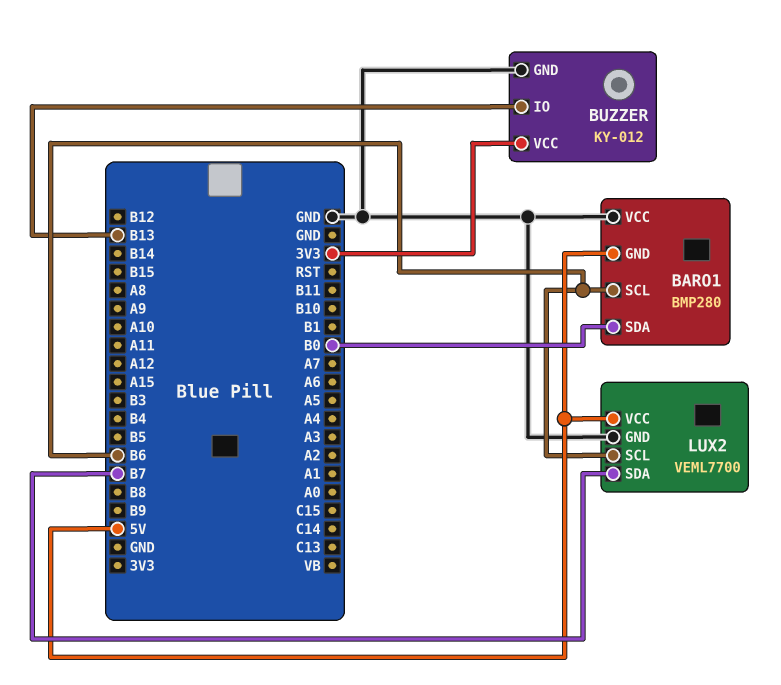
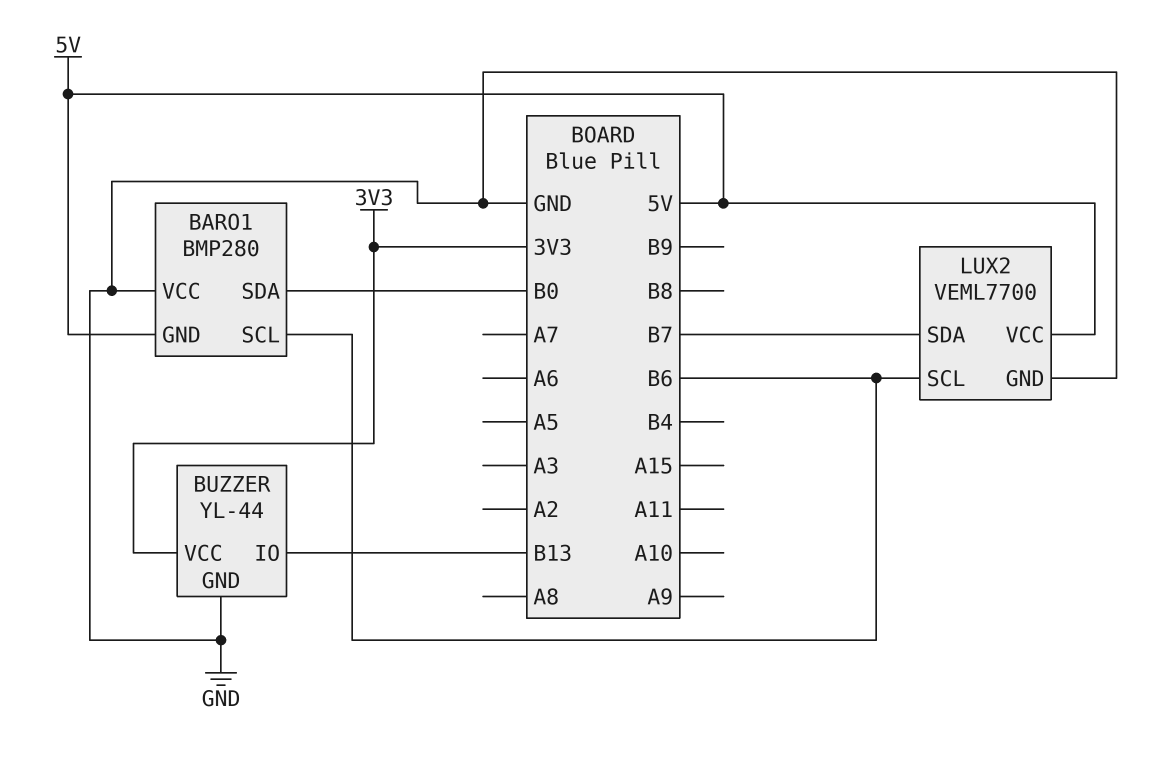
BUZZER: KY-012 -> YL-44

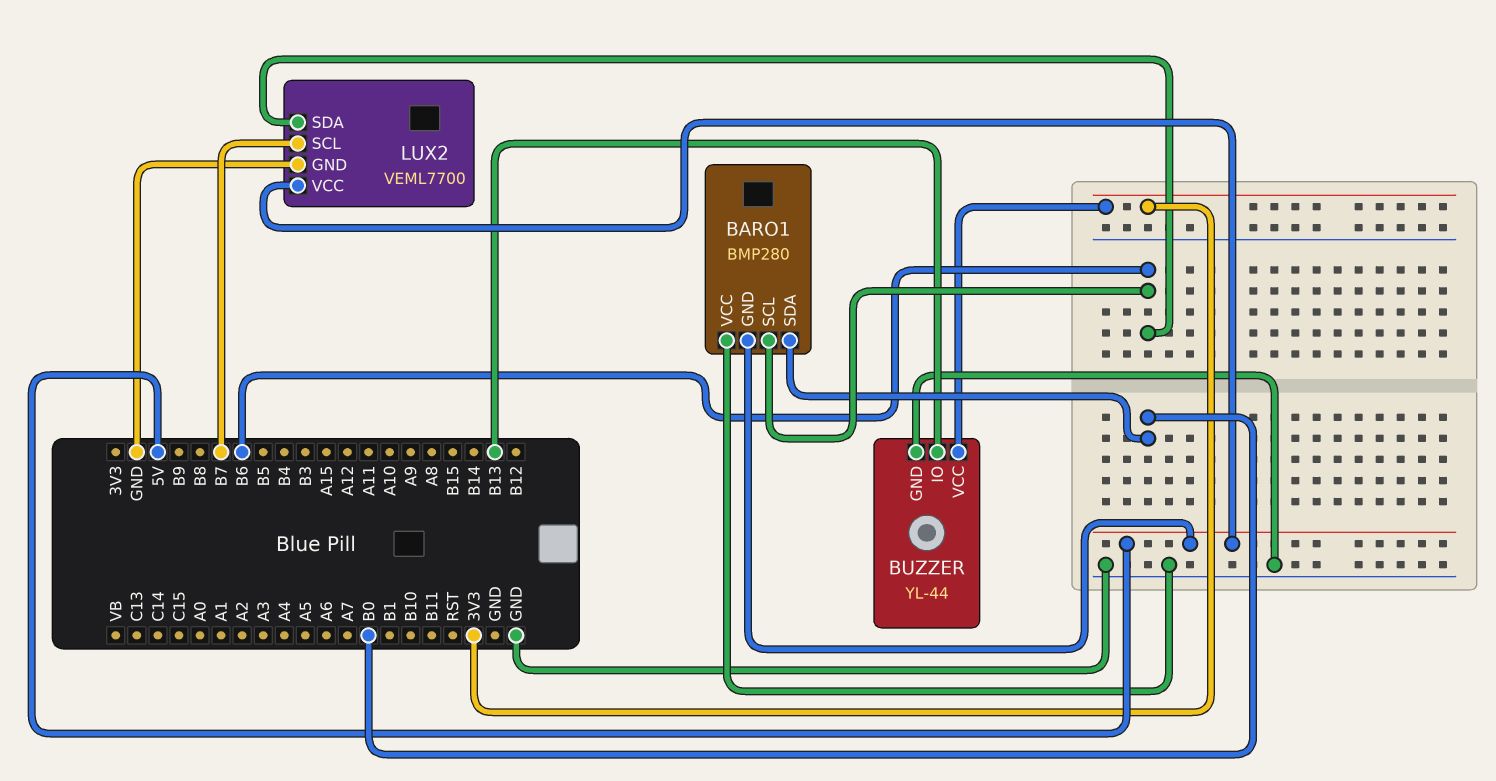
LUX2 pin SCL: B6 -> B7
LUX2 pin SDA: B7 -> B6

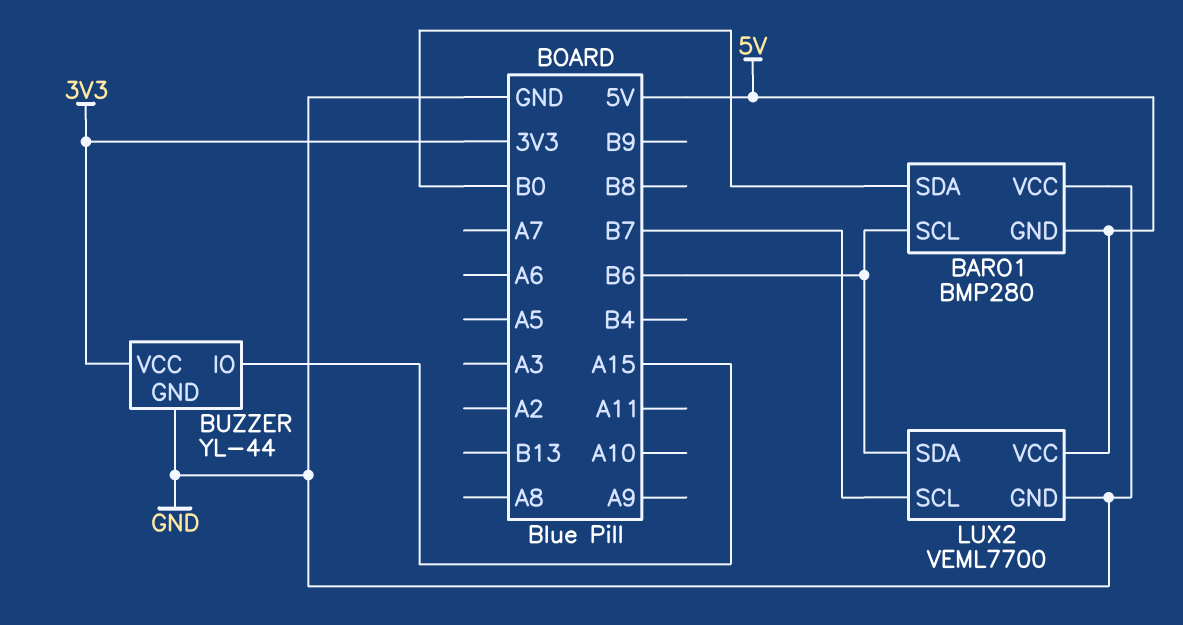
BUZZER pin IO: B13 -> A15

